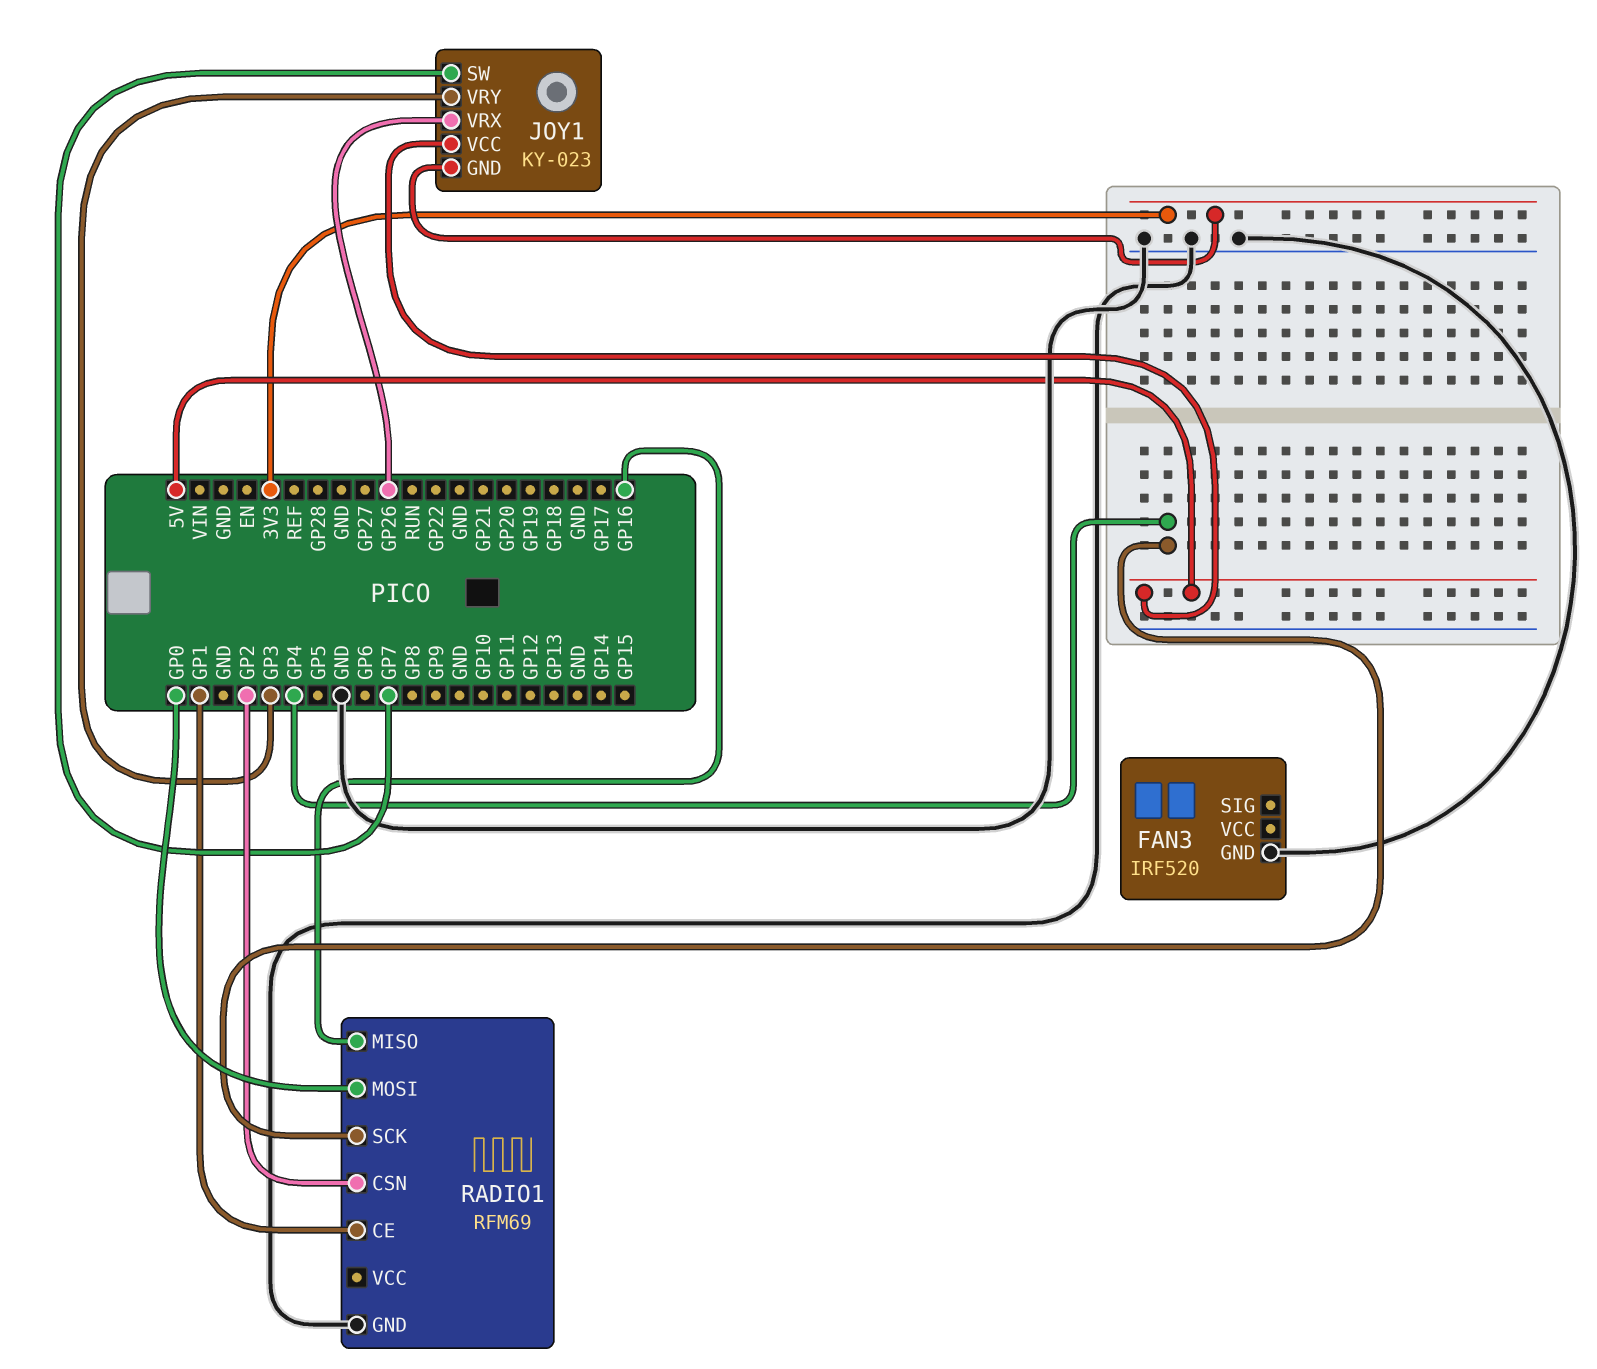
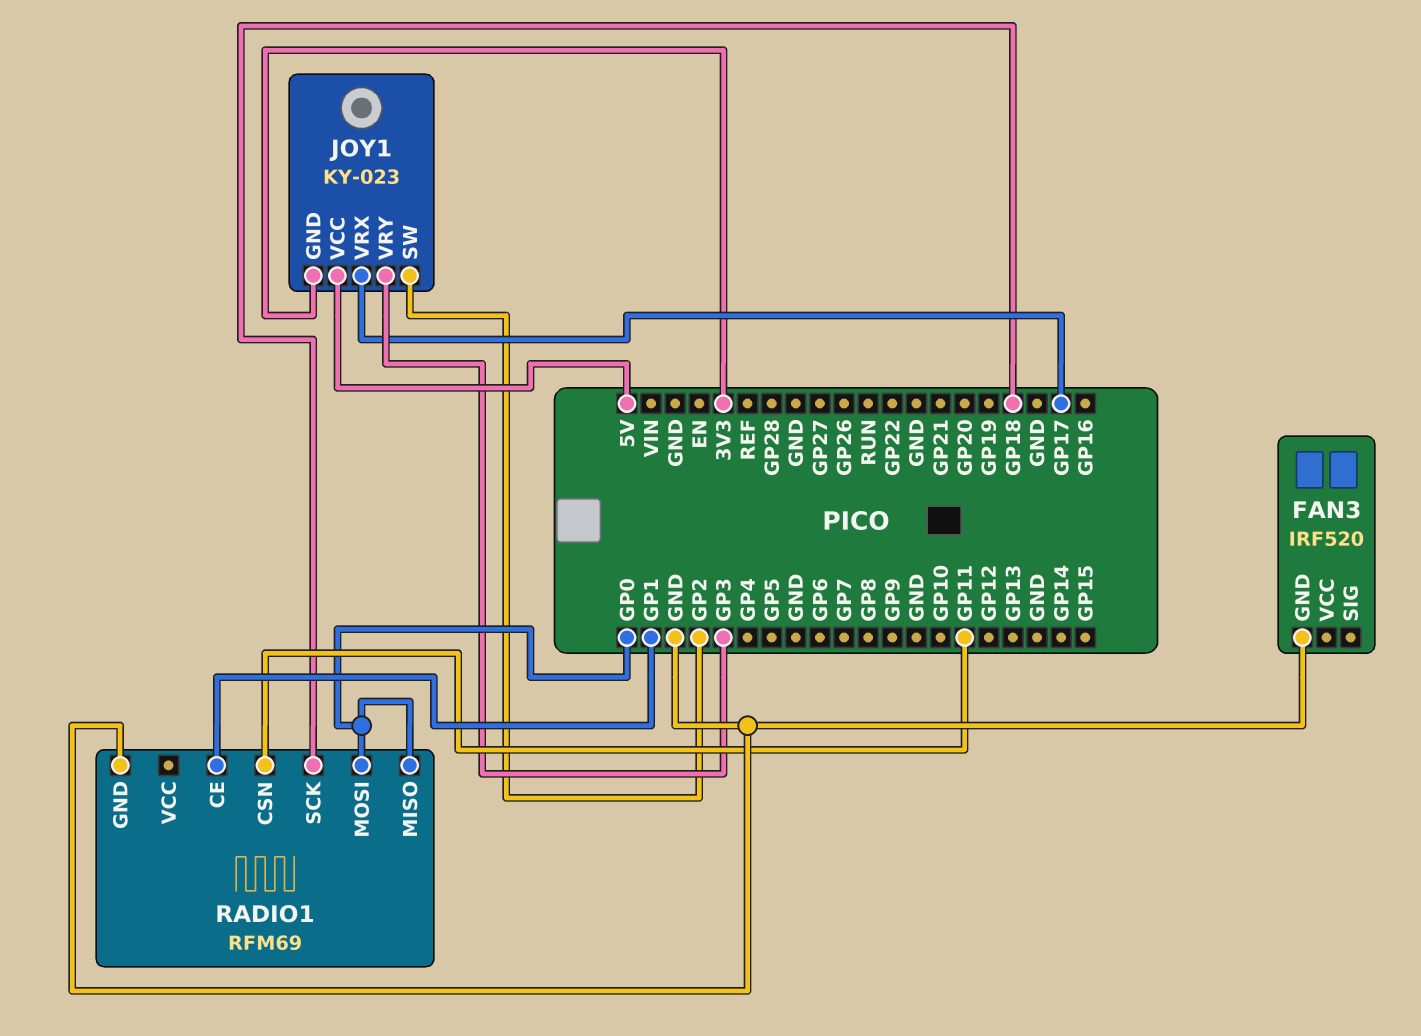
JOY1 pin SW: GP7 -> GP2
JOY1 pin VRX: GP26 -> GP17
RADIO1 pin CSN: GP2 -> GP11
RADIO1 pin MISO: GP16 -> GP0
RADIO1 pin SCK: GP4 -> GP18

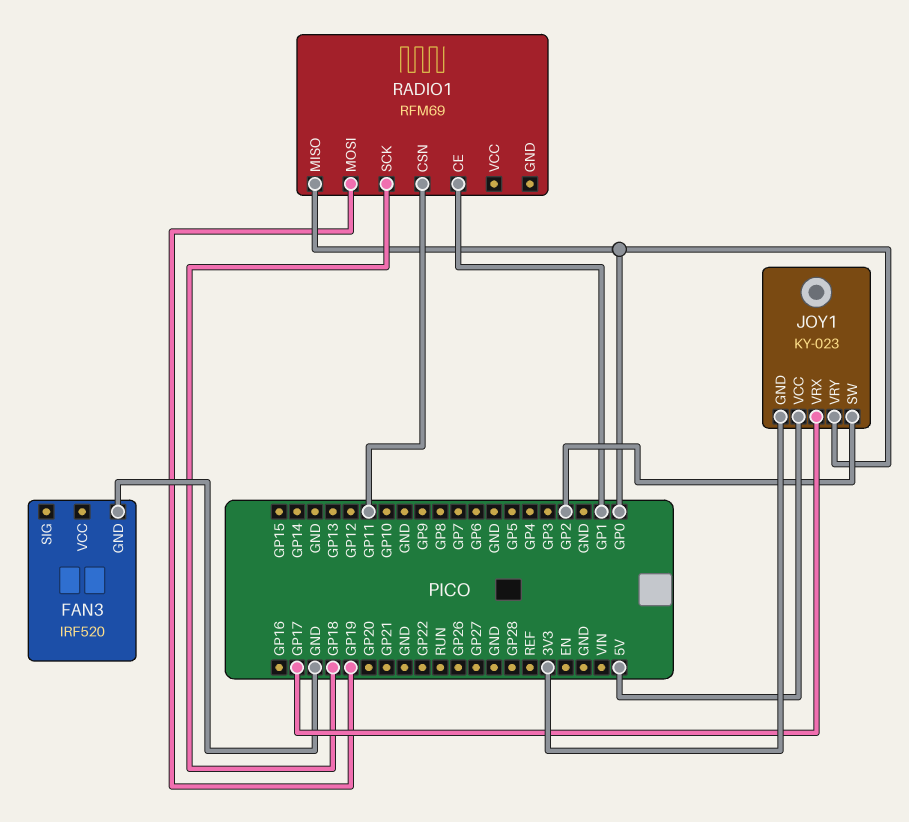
JOY1 pin VRY: GP3 -> GP0
RADIO1 pin GND: GND -> none
RADIO1 pin MOSI: GP0 -> GP19

